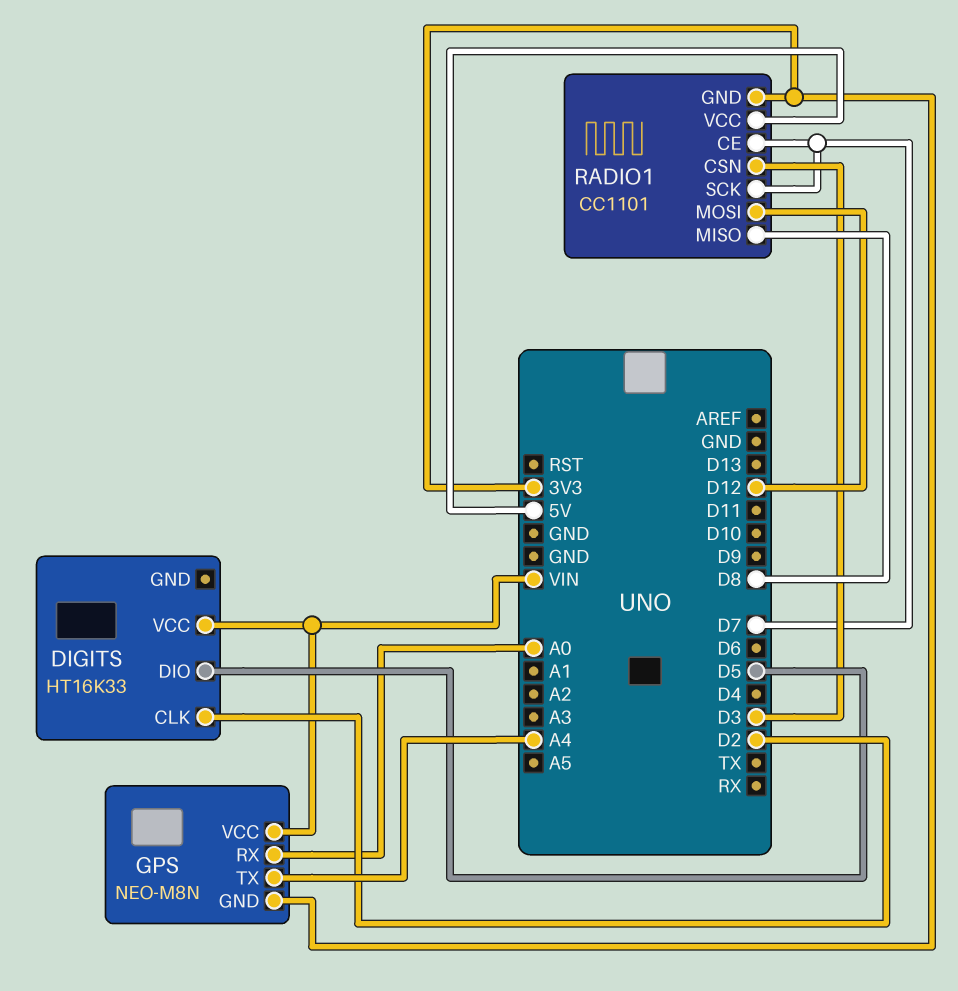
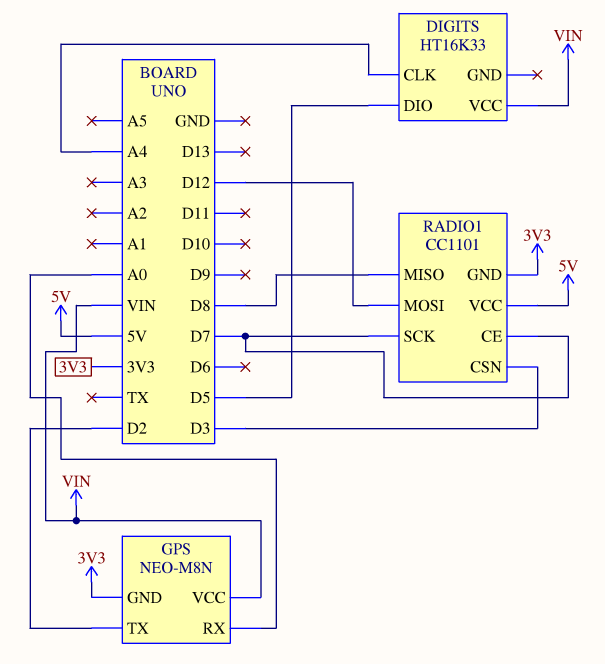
DIGITS pin CLK: D2 -> A4
GPS pin TX: A4 -> D2

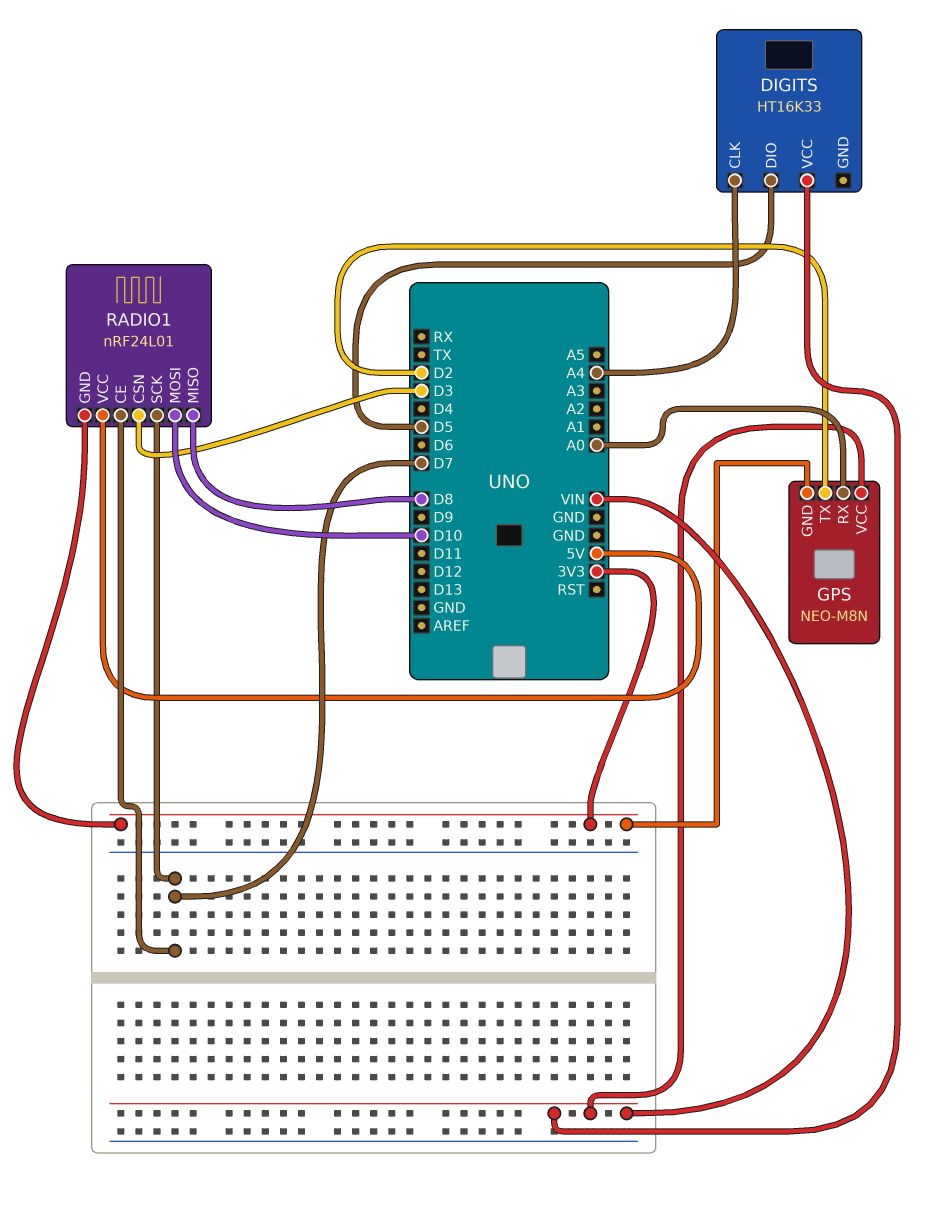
RADIO1: CC1101 -> nRF24L01
RADIO1 pin MOSI: D12 -> D10

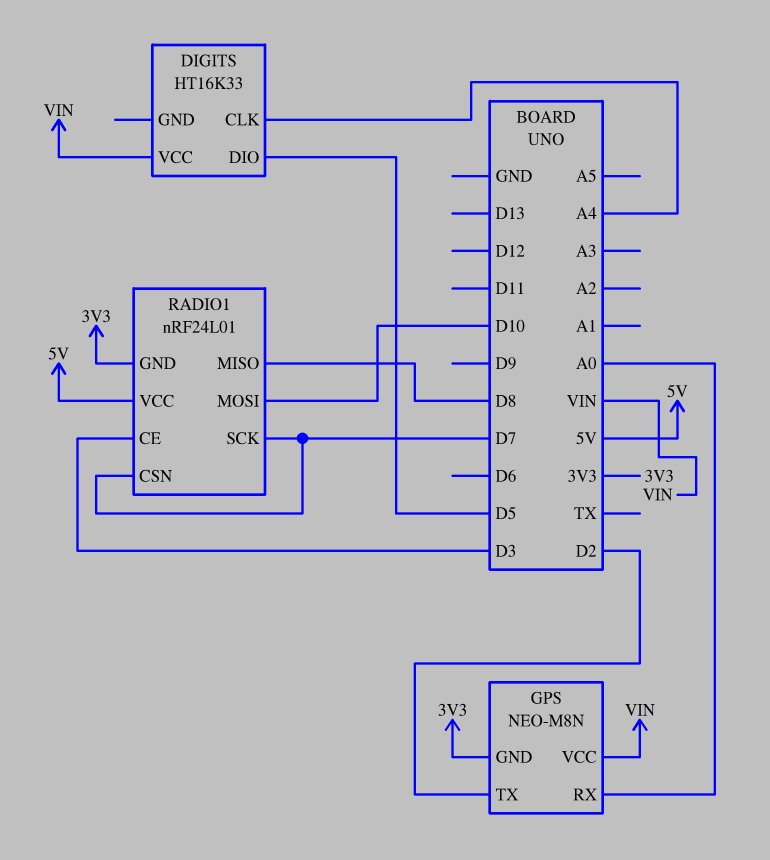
RADIO1 pin CE: D7 -> D3
RADIO1 pin CSN: D3 -> D7

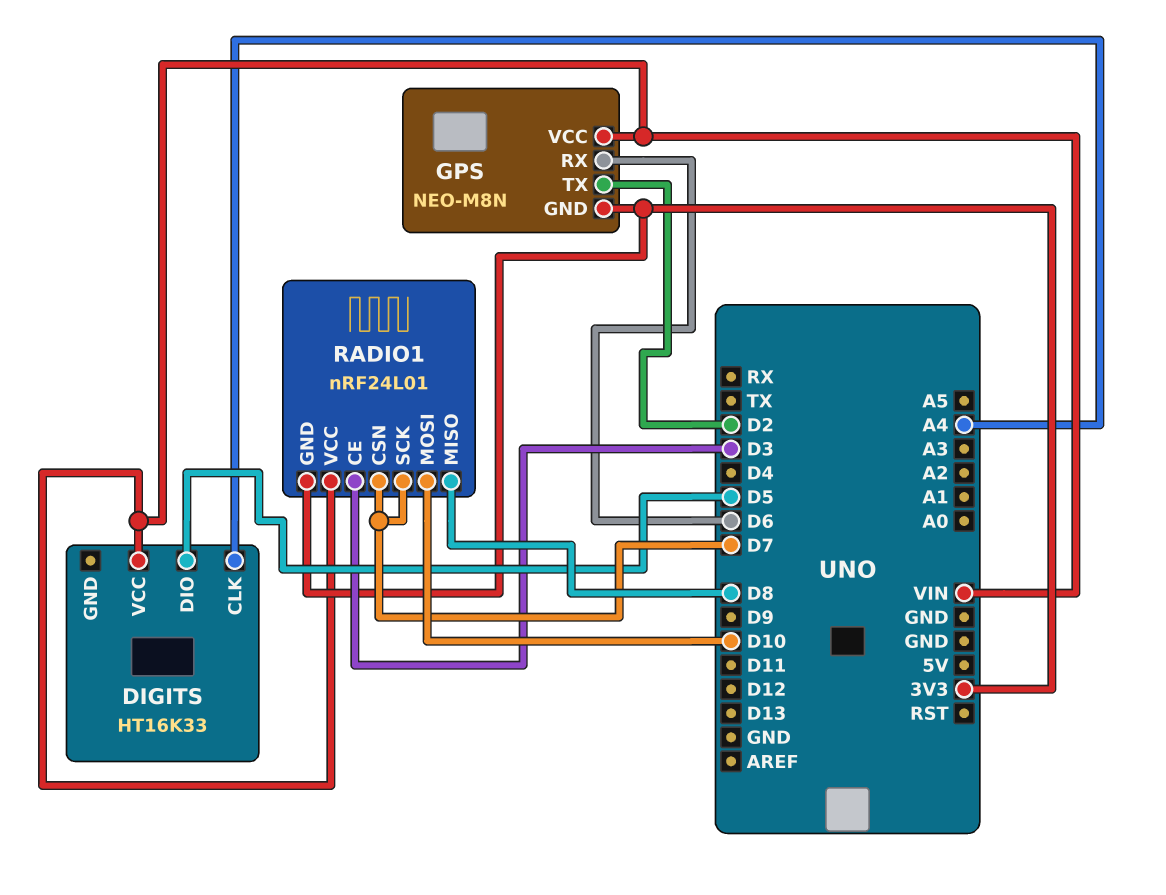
GPS pin RX: A0 -> D6
RADIO1 pin VCC: 5V -> VIN

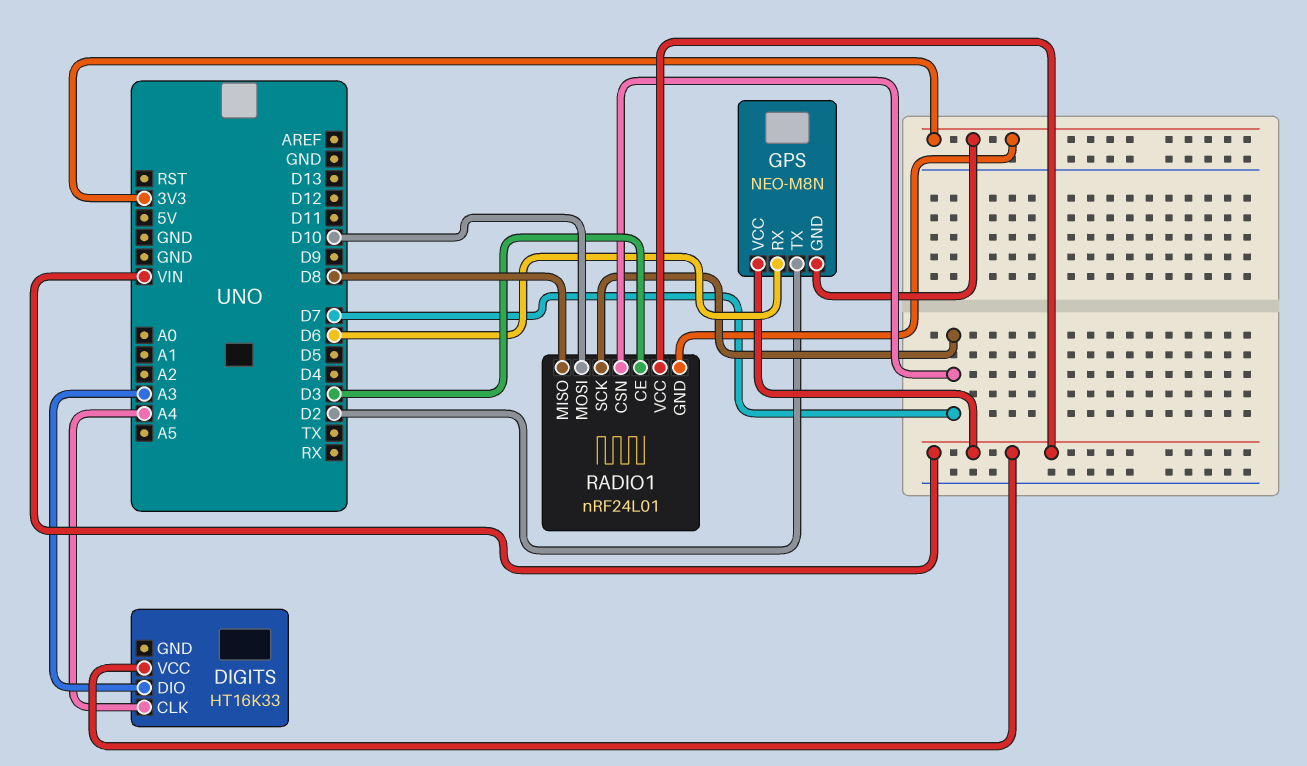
DIGITS pin DIO: D5 -> A3

